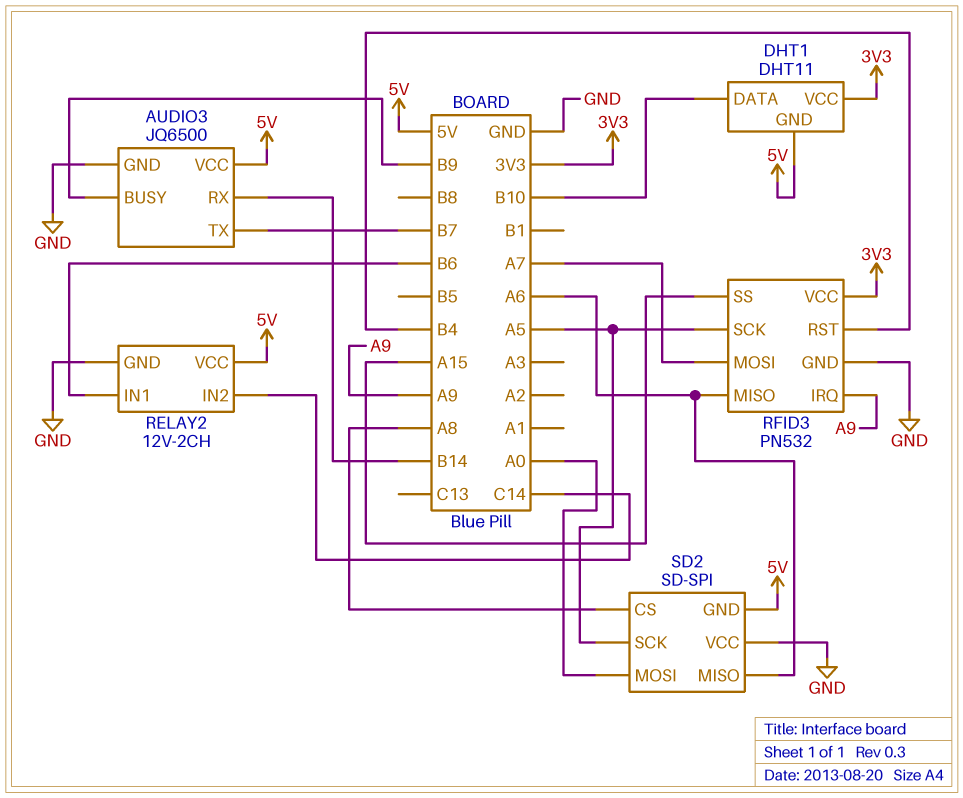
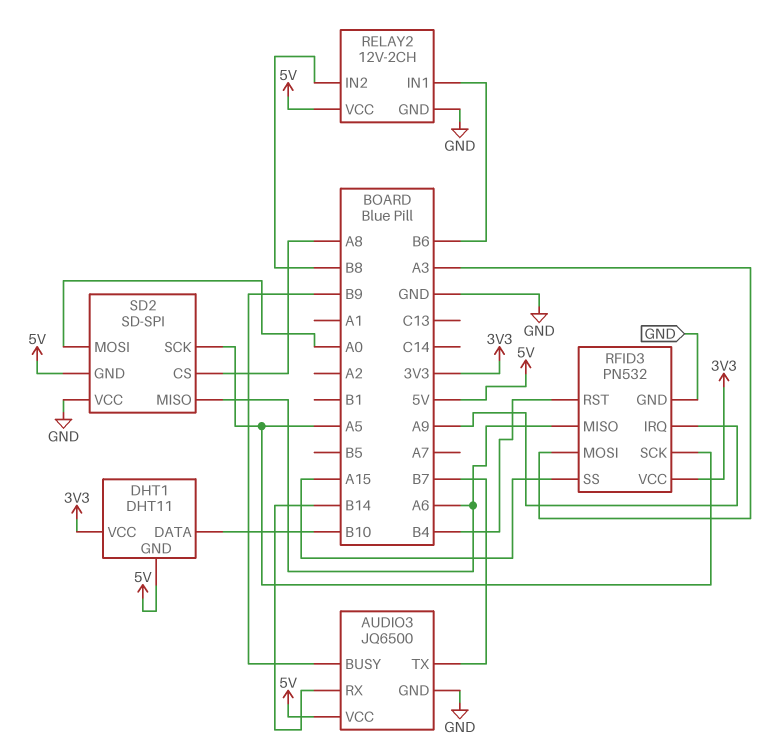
RELAY2 pin IN2: C14 -> B8
RFID3 pin MOSI: A7 -> A3

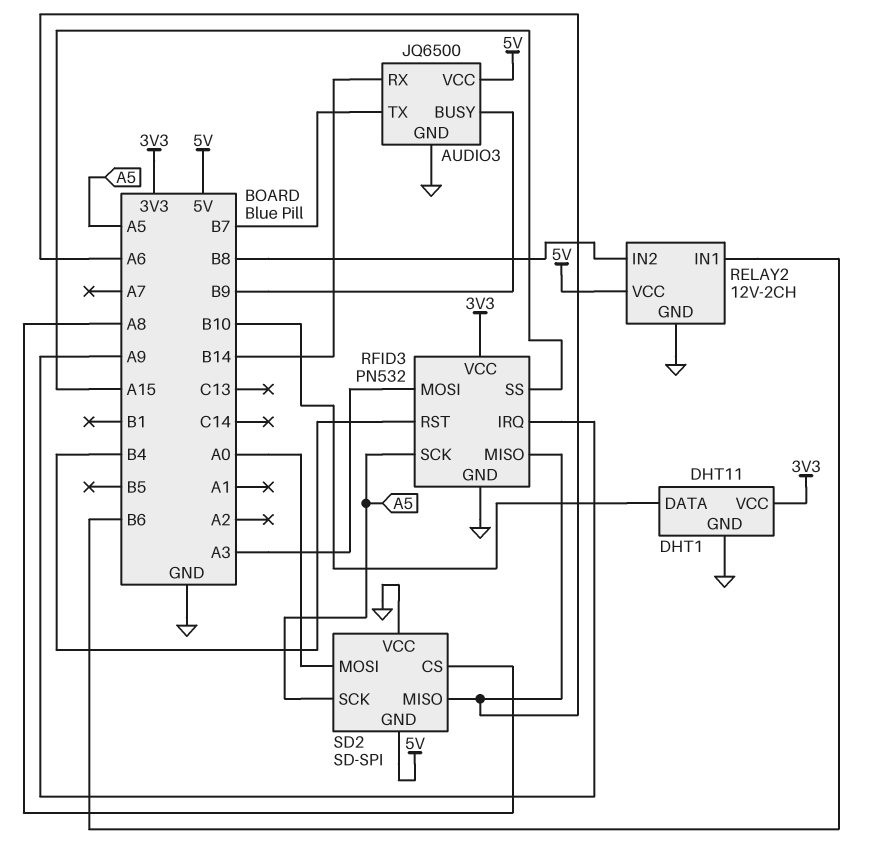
DHT1 pin GND: 5V -> GND

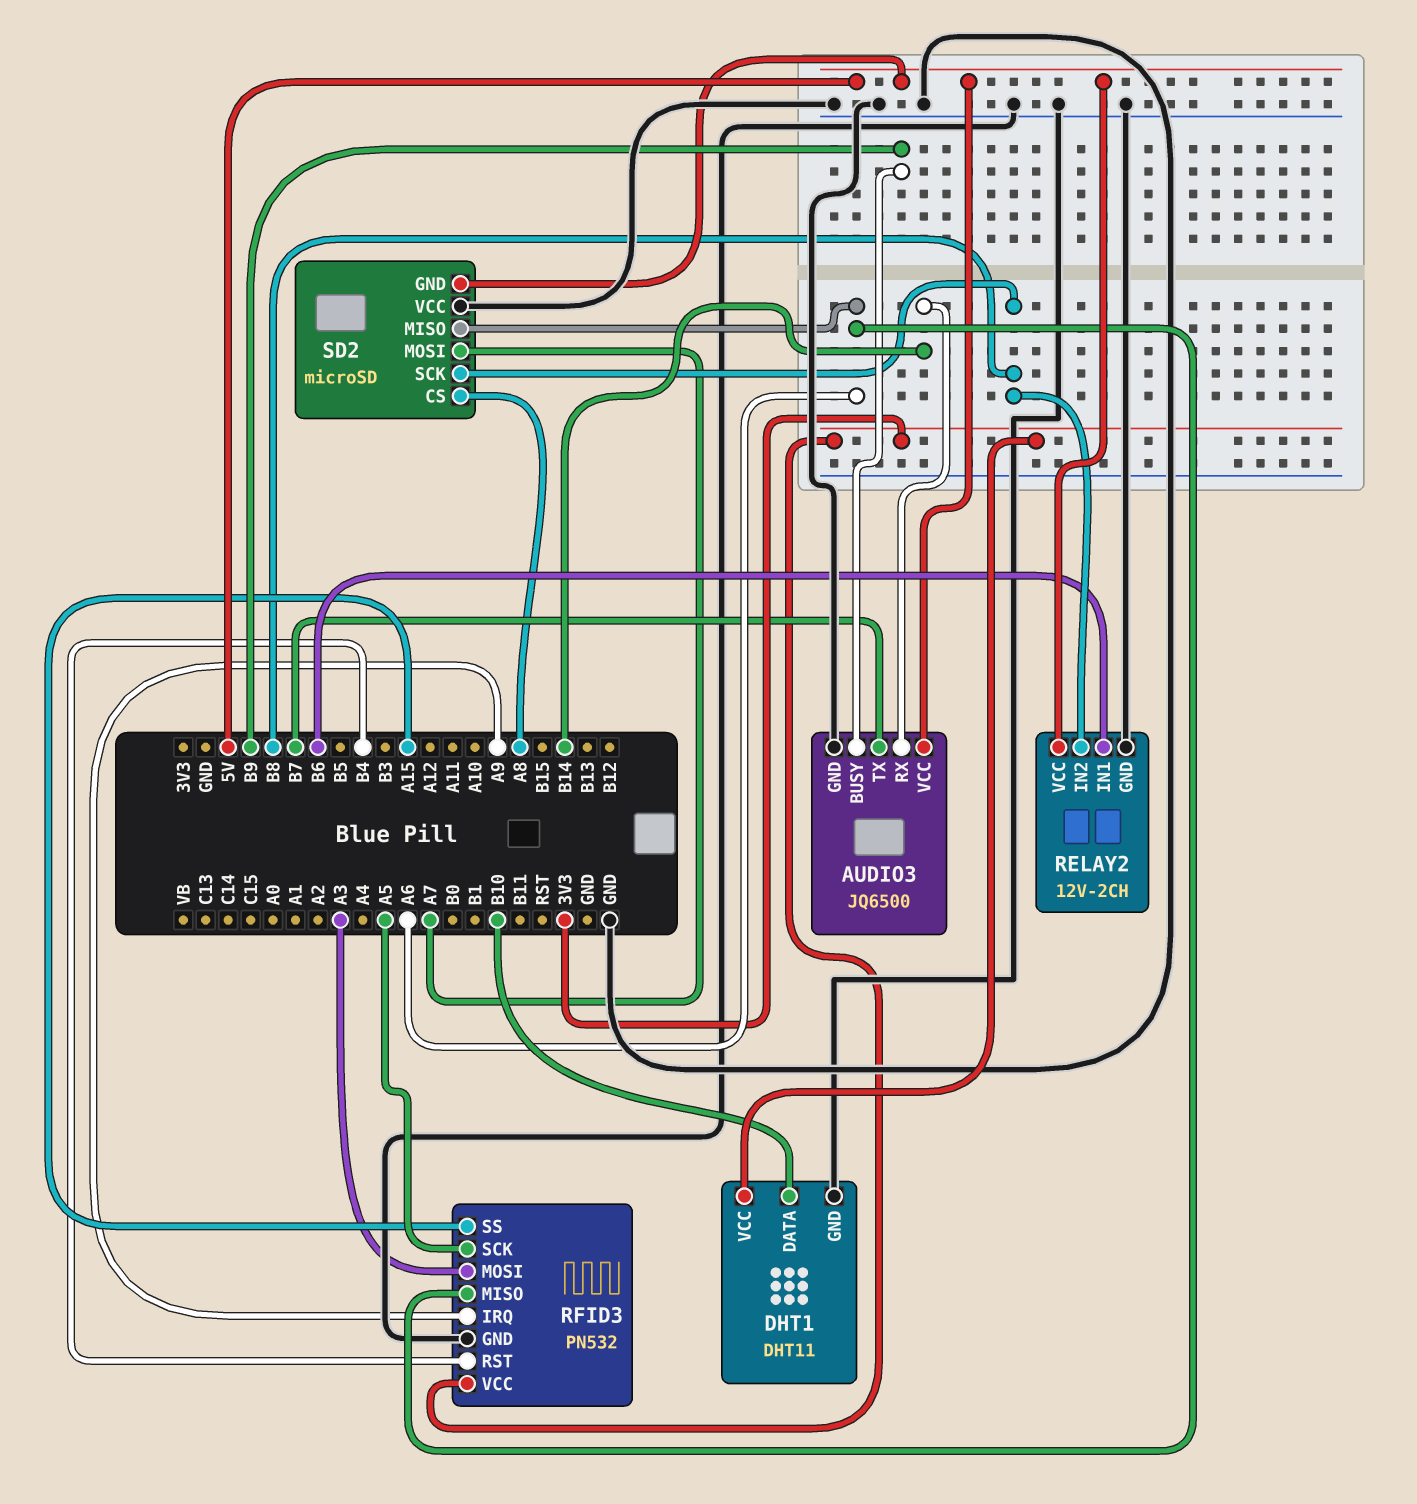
SD2: SD-SPI -> microSD
SD2 pin MOSI: A0 -> A7
SD2 pin SCK: A5 -> B8

